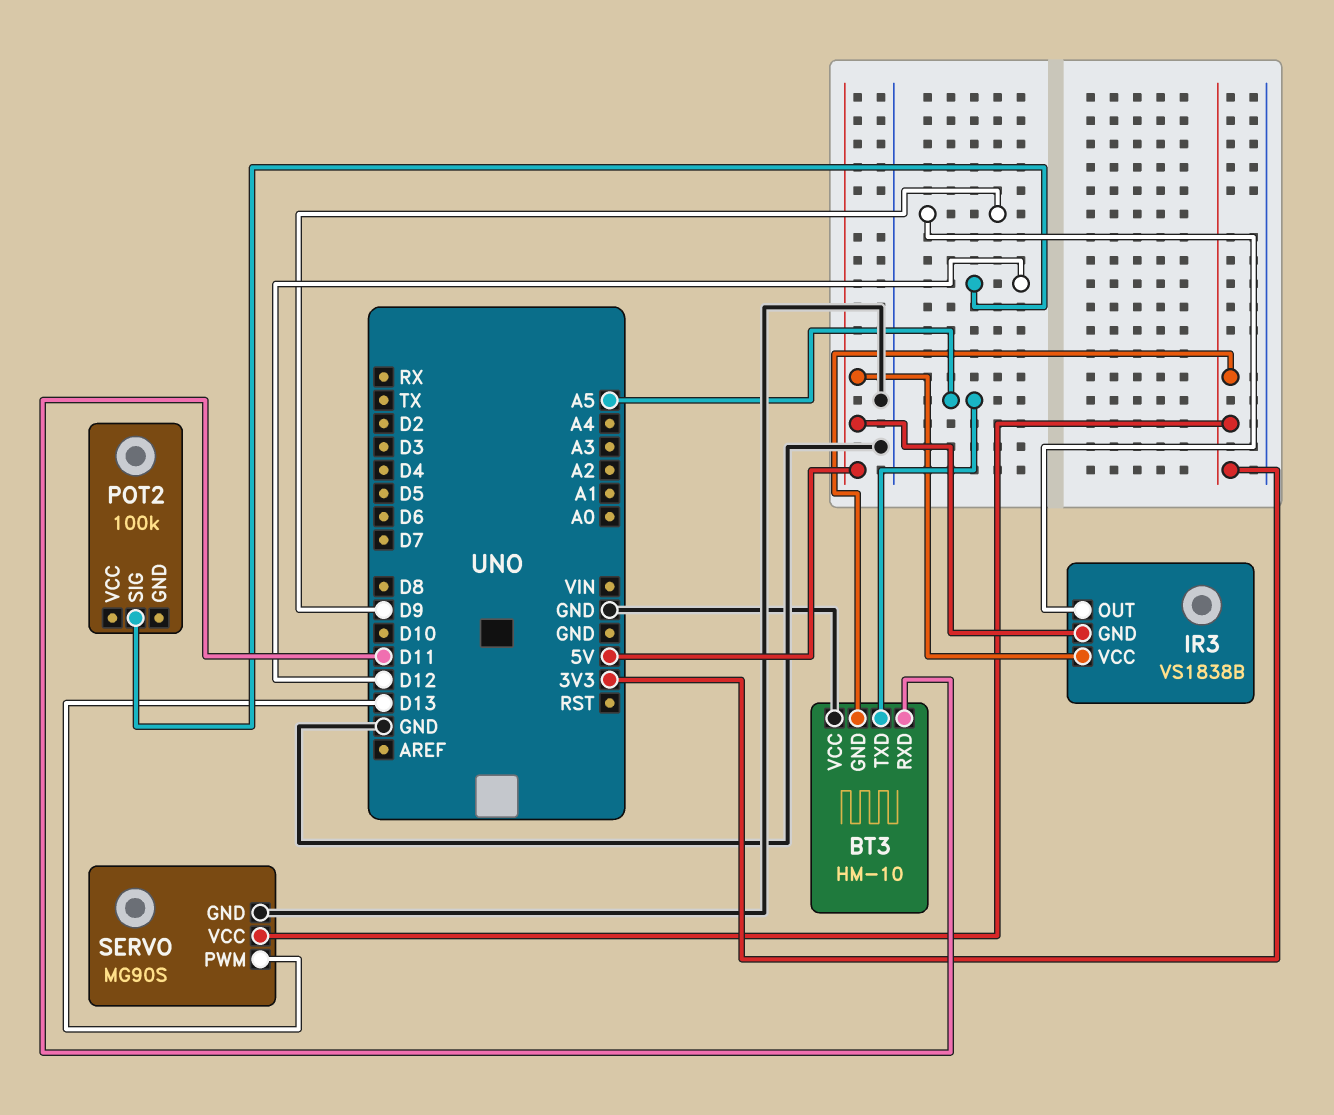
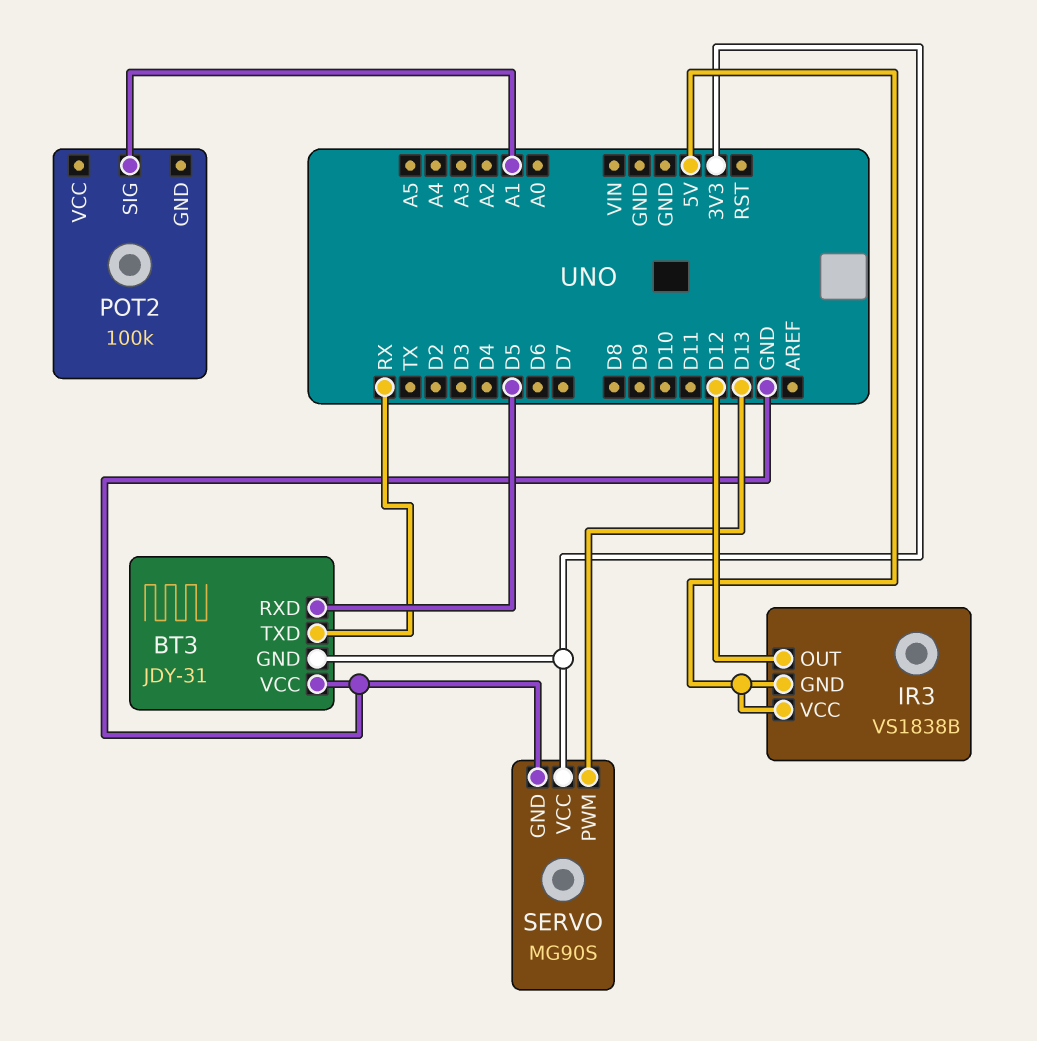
BT3: HM-10 -> JDY-31
BT3 pin RXD: D11 -> D5
BT3 pin TXD: A5 -> RX
IR3 pin OUT: D9 -> D12
POT2 pin SIG: D12 -> A1

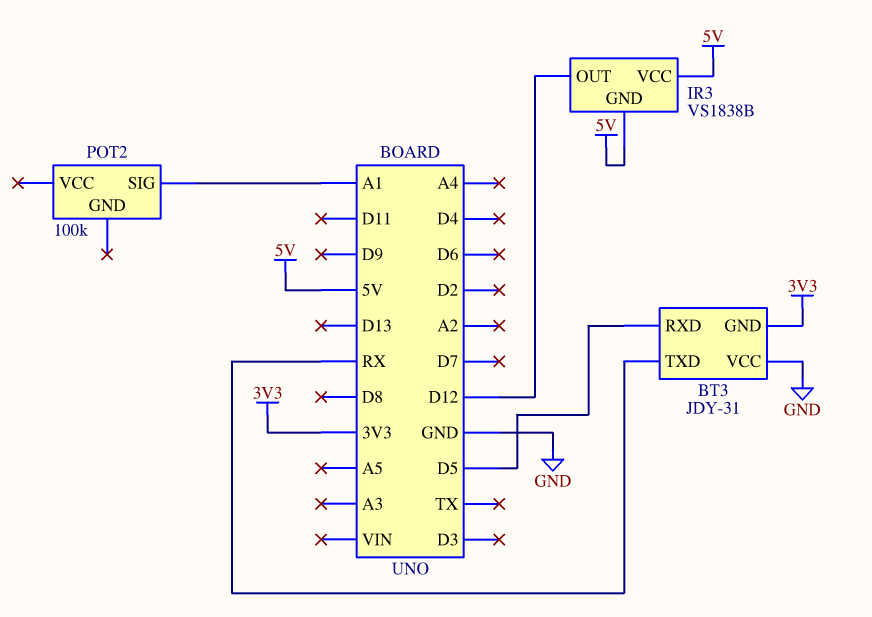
SERVO: MG90S -> none
SERVO pin GND: GND -> none
SERVO pin PWM: D13 -> none
SERVO pin VCC: 3V3 -> none

